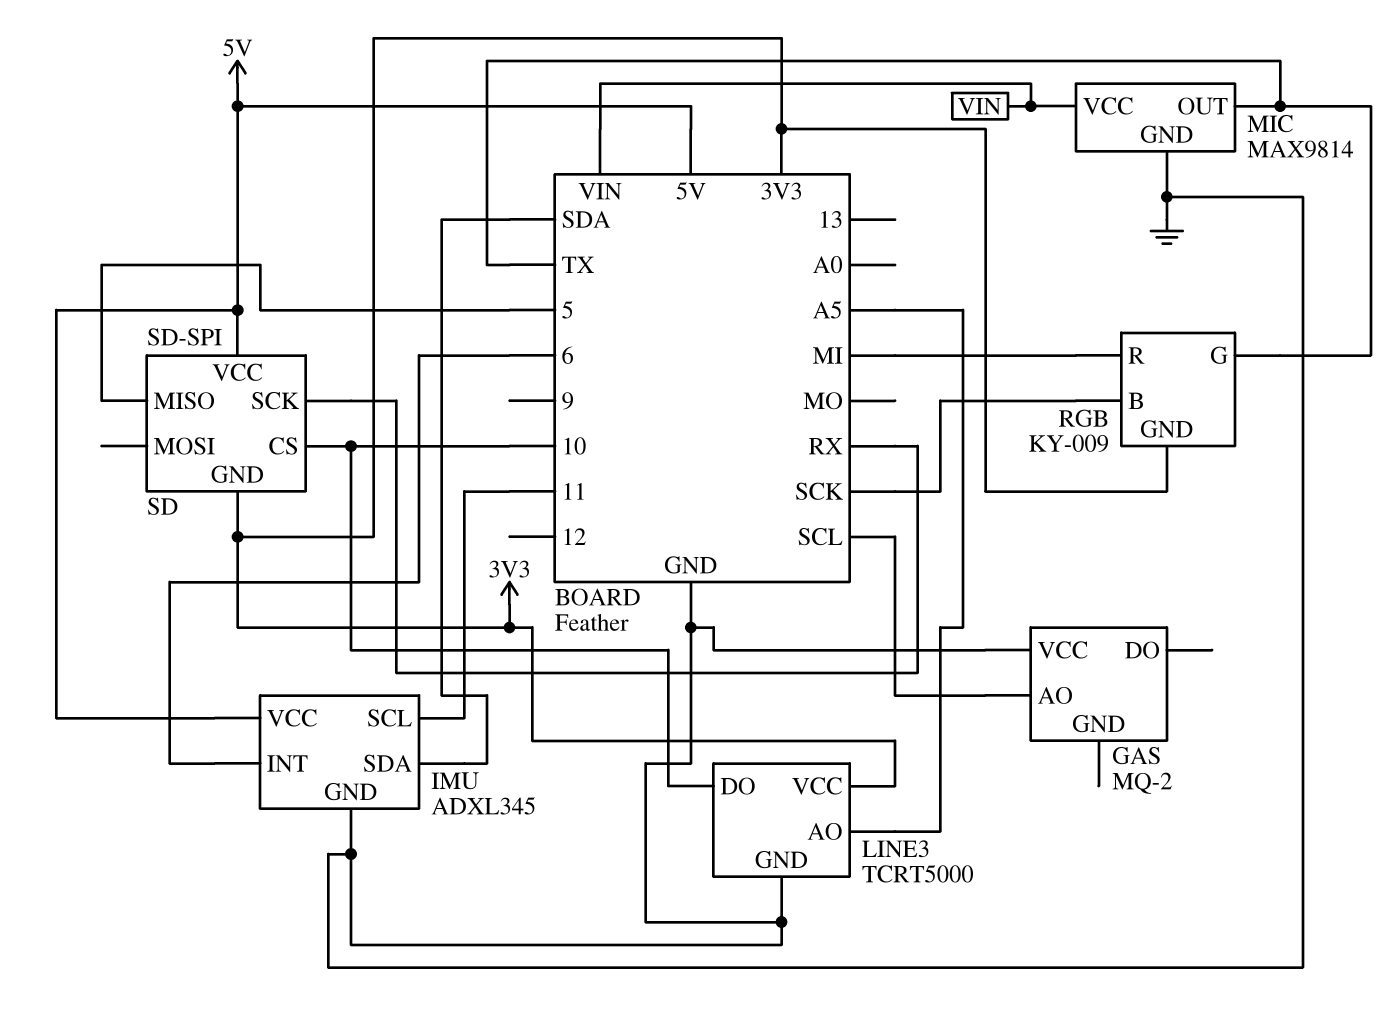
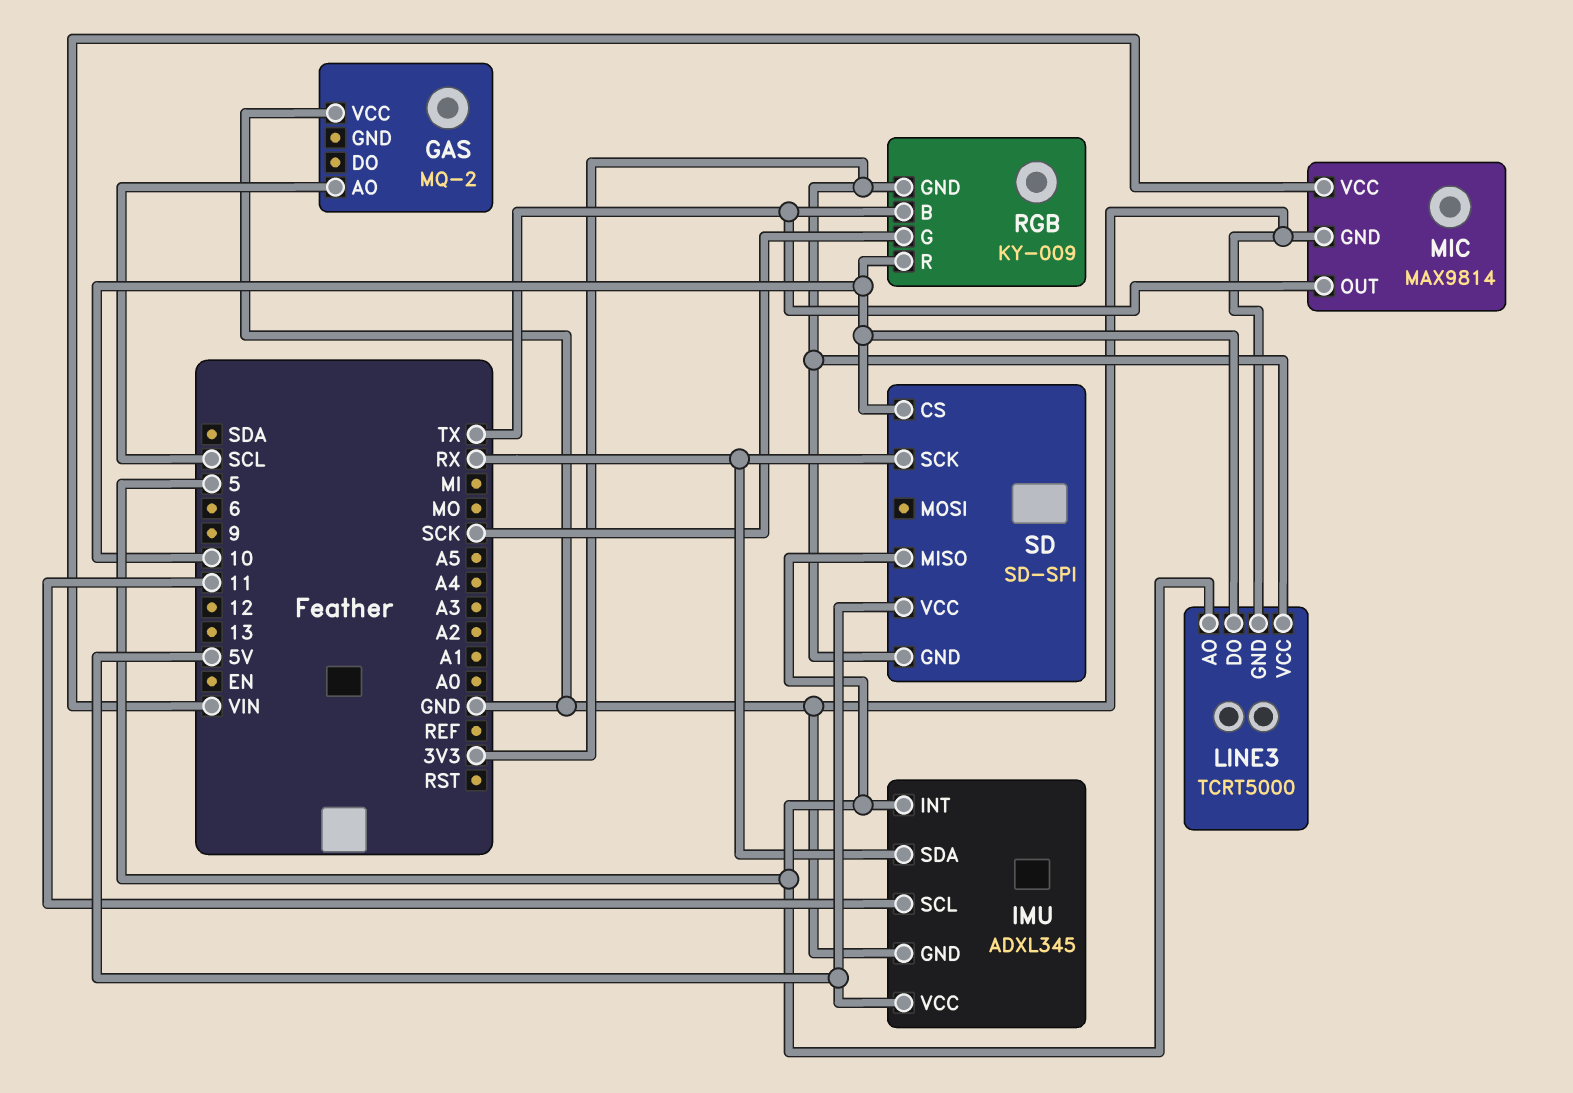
IMU pin INT: 6 -> 5
IMU pin SDA: SDA -> RX
LINE3 pin AO: A5 -> 5
RGB pin B: SCK -> TX
RGB pin G: TX -> SCK
RGB pin R: MI -> 10

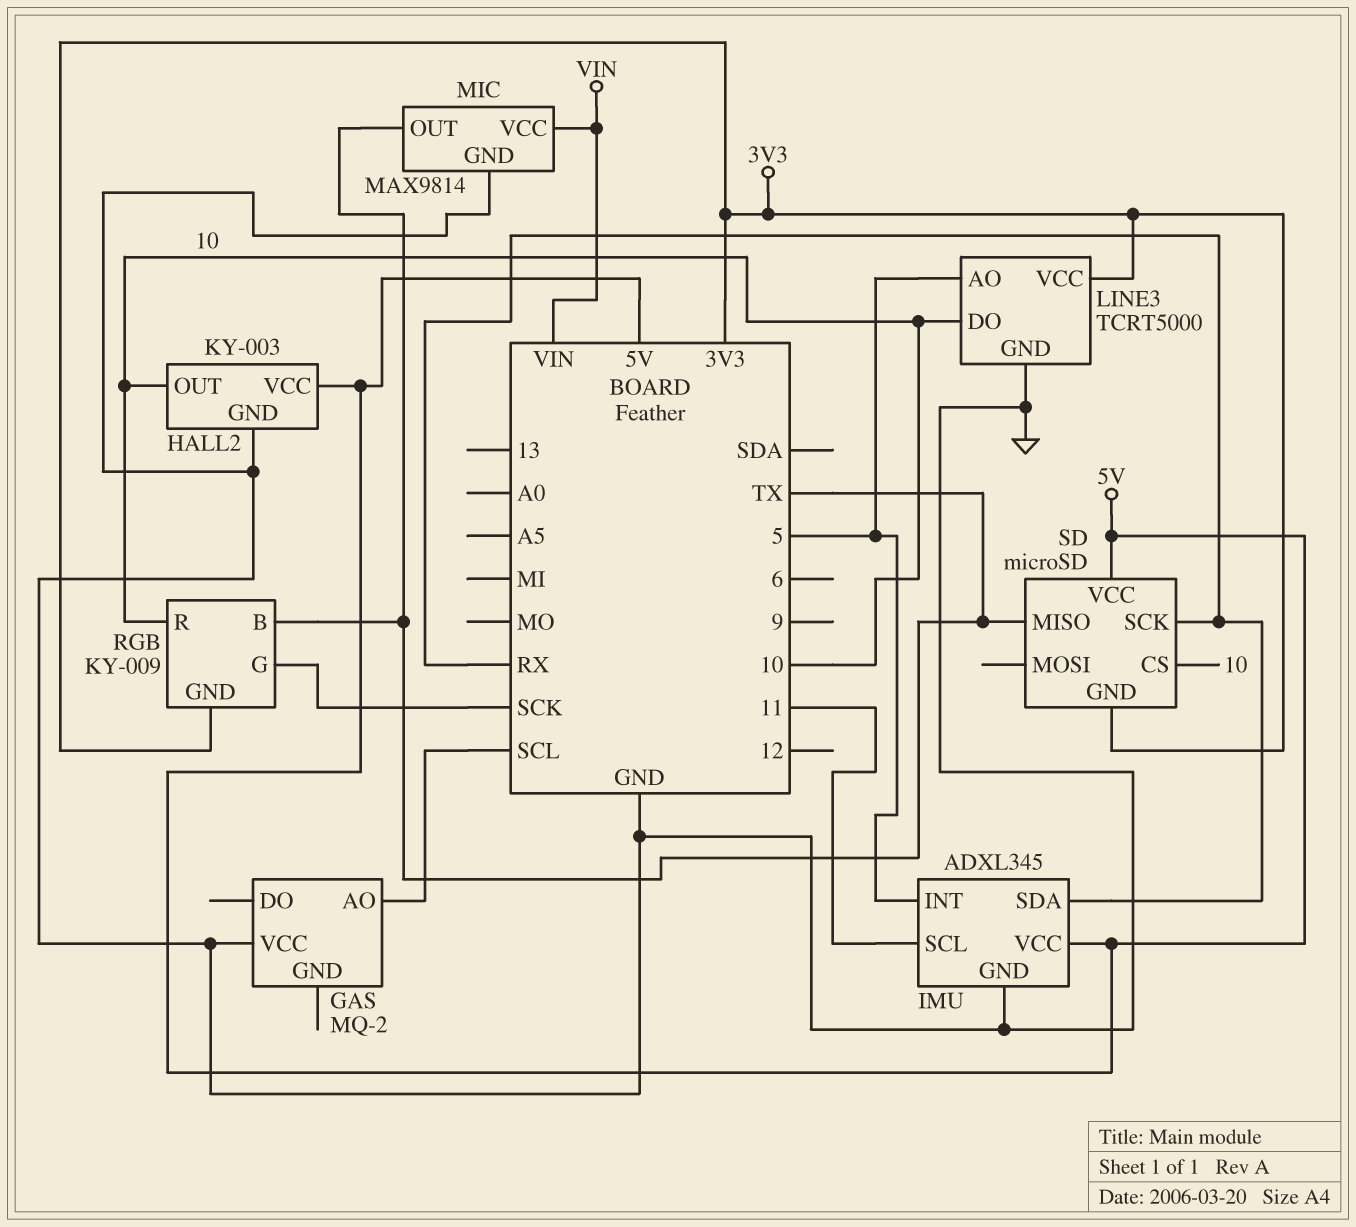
HALL2: none -> KY-003
HALL2 pin GND: none -> GND
HALL2 pin OUT: none -> 10
HALL2 pin VCC: none -> 5V
SD: SD-SPI -> microSD
SD pin MISO: 5 -> TX

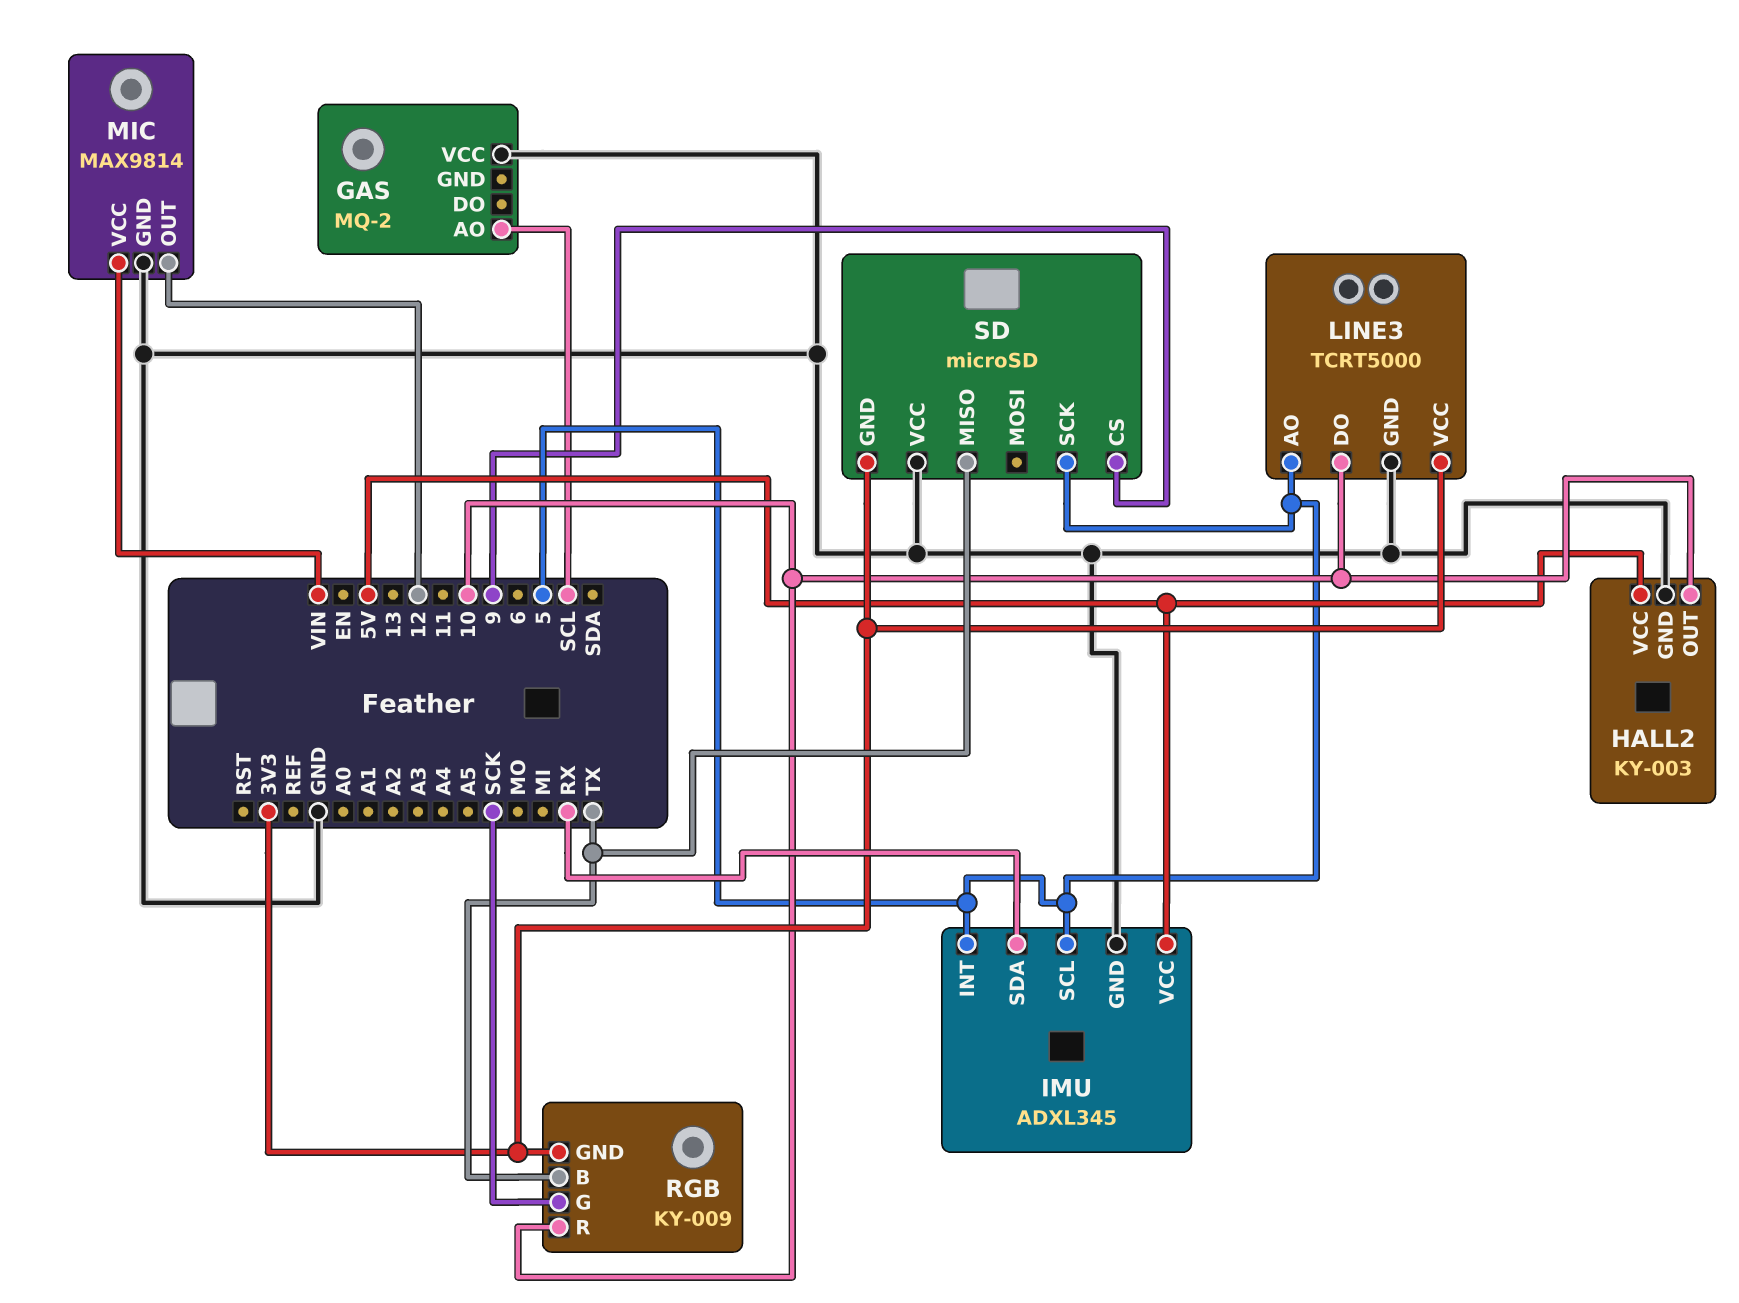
IMU pin SCL: 11 -> 5
MIC pin OUT: TX -> 12
SD pin CS: 10 -> 9
SD pin SCK: RX -> 5
SD pin VCC: 5V -> GND

